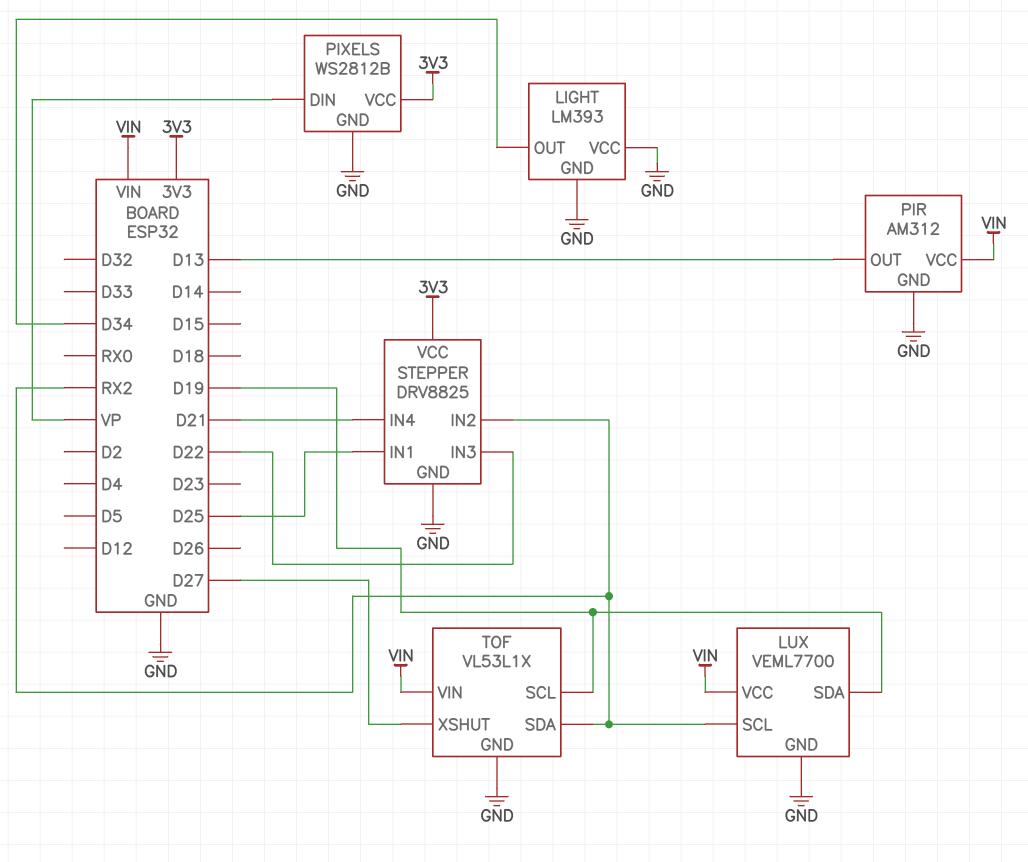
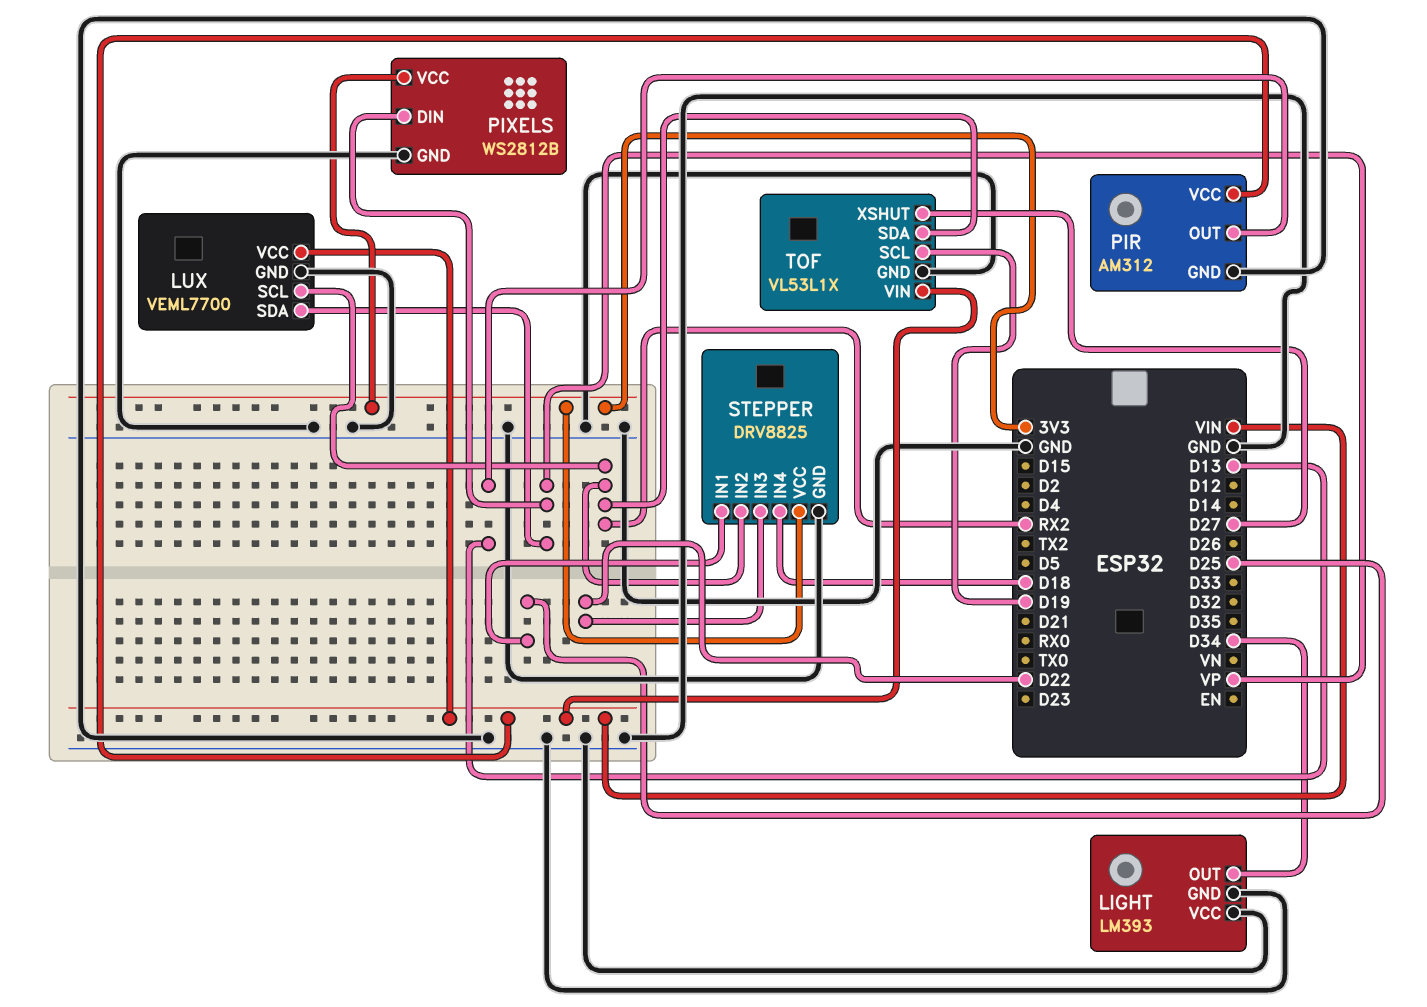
LUX pin SDA: D19 -> VP
STEPPER pin IN4: D21 -> D18

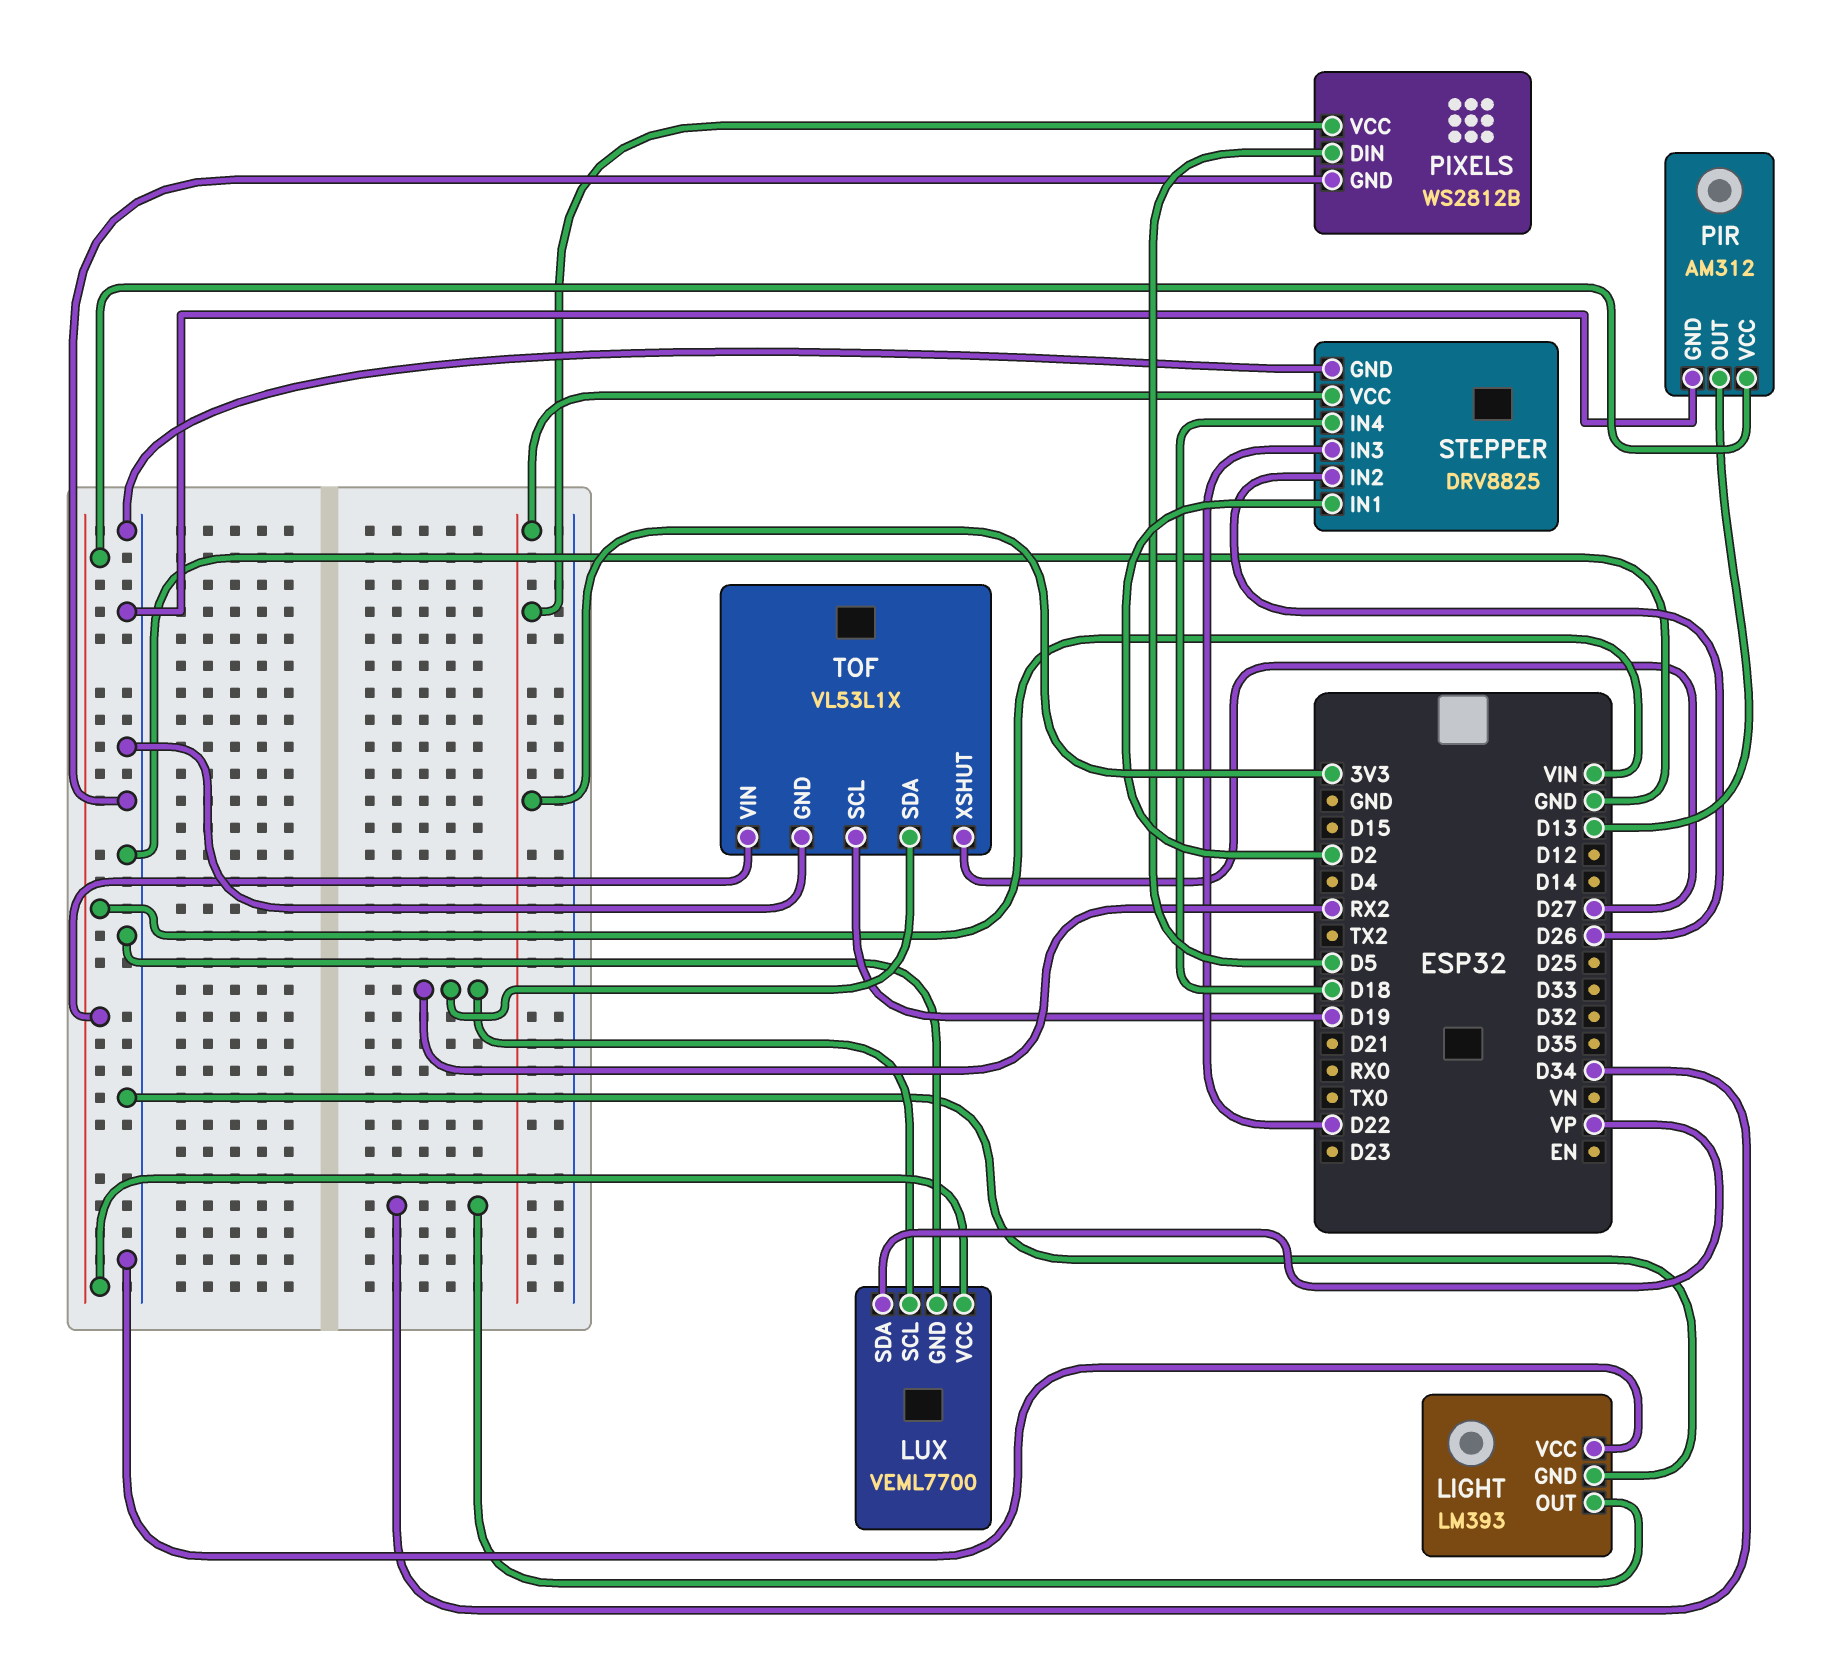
PIXELS pin DIN: VP -> D5
STEPPER pin IN1: D25 -> D2
STEPPER pin IN2: RX2 -> D26

